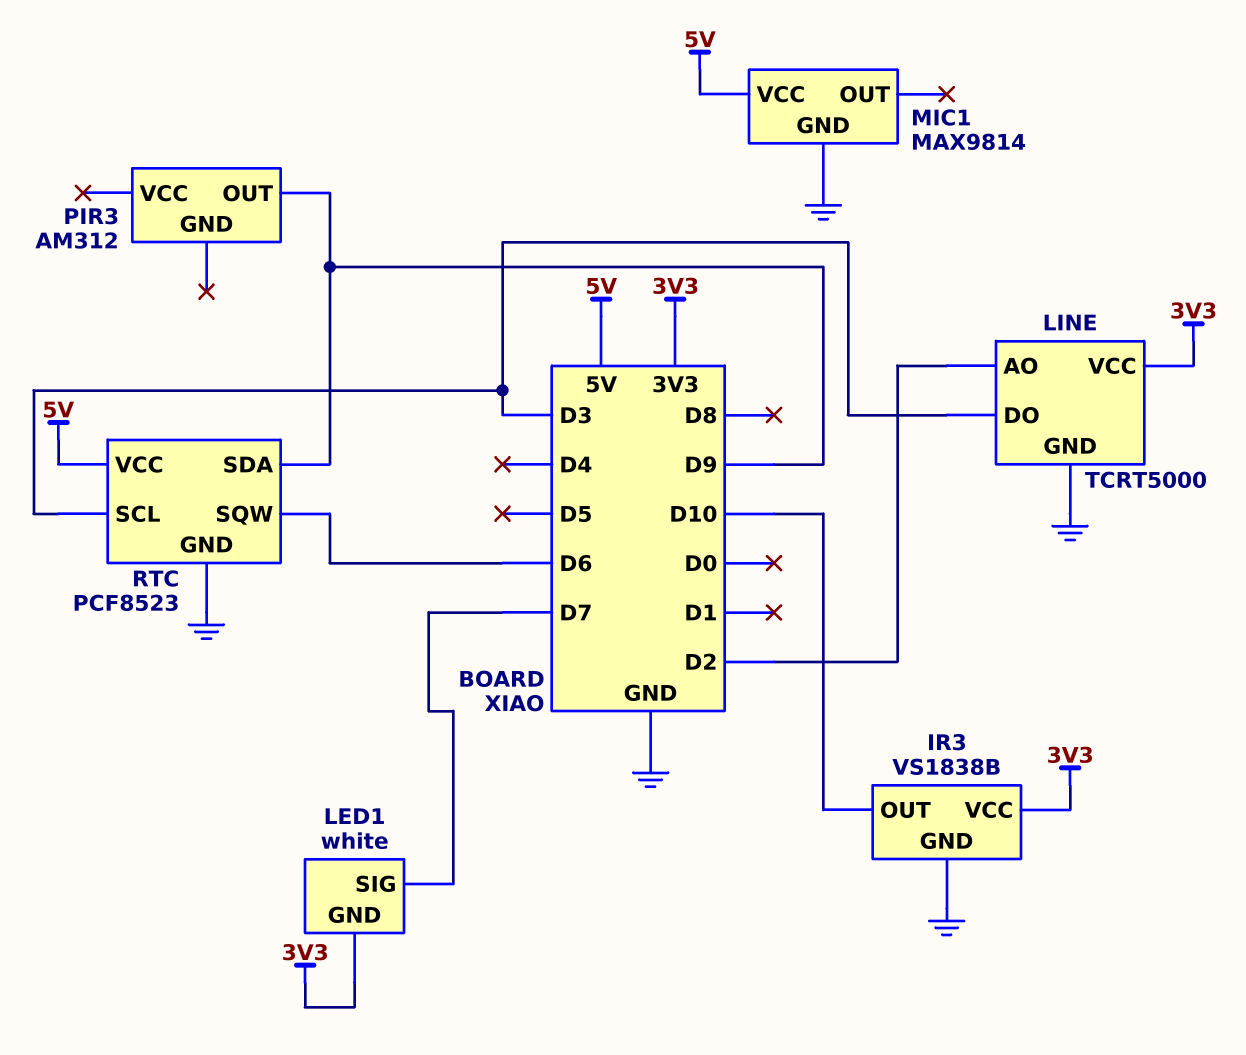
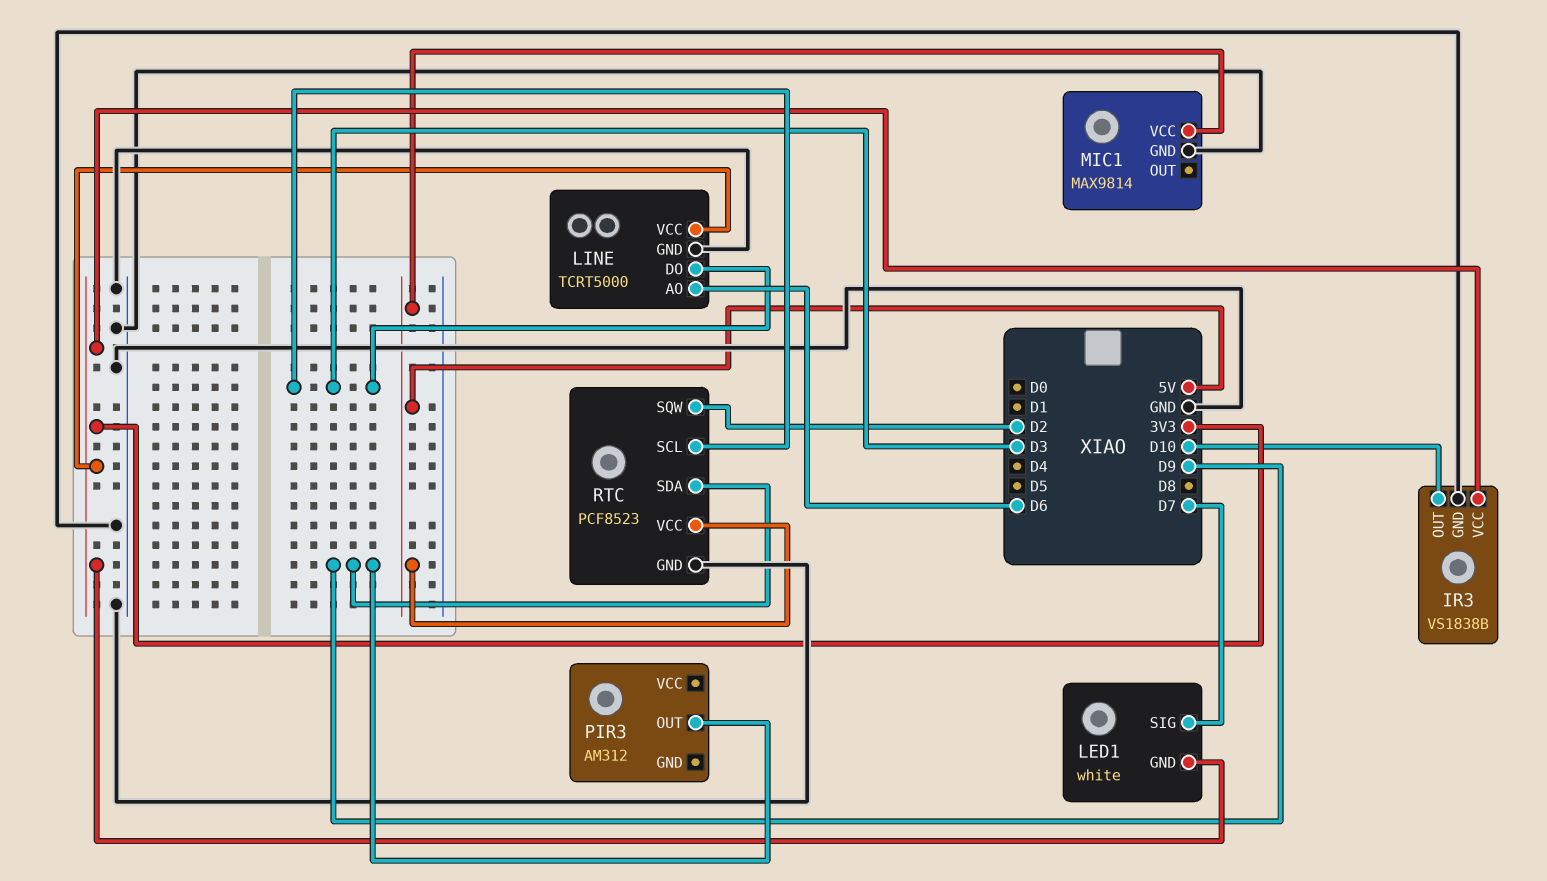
LINE pin AO: D2 -> D6
RTC pin SQW: D6 -> D2

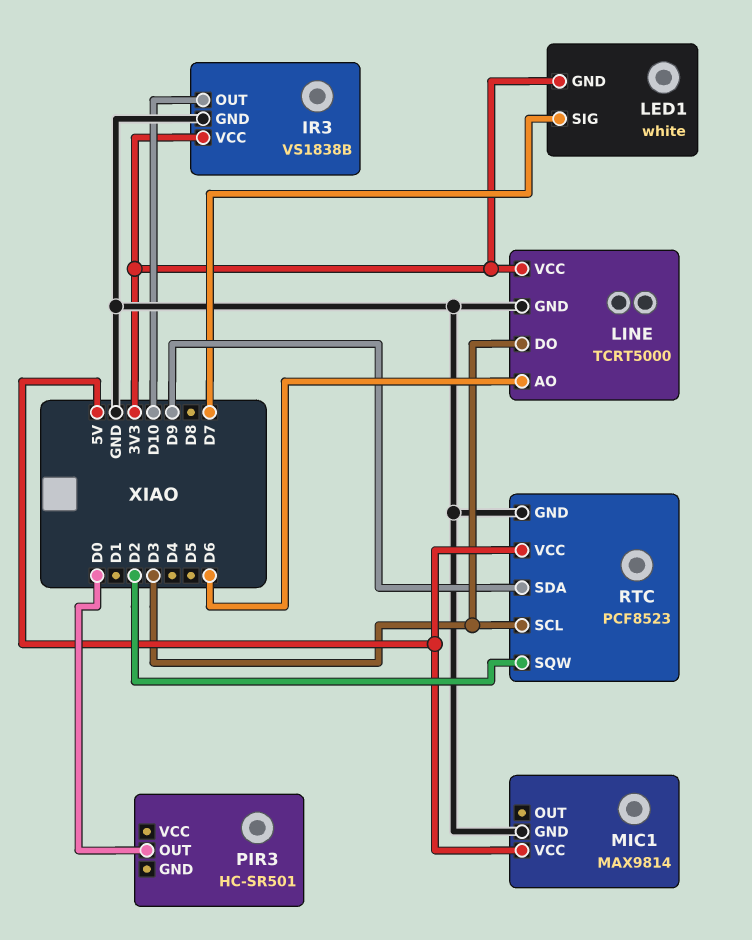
PIR3: AM312 -> HC-SR501
PIR3 pin OUT: D9 -> D0

